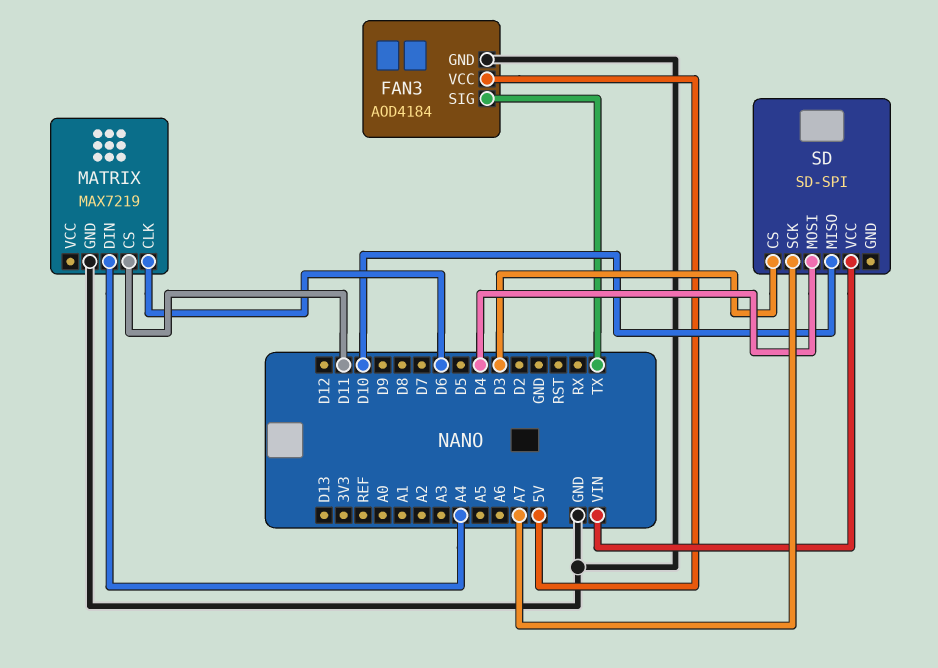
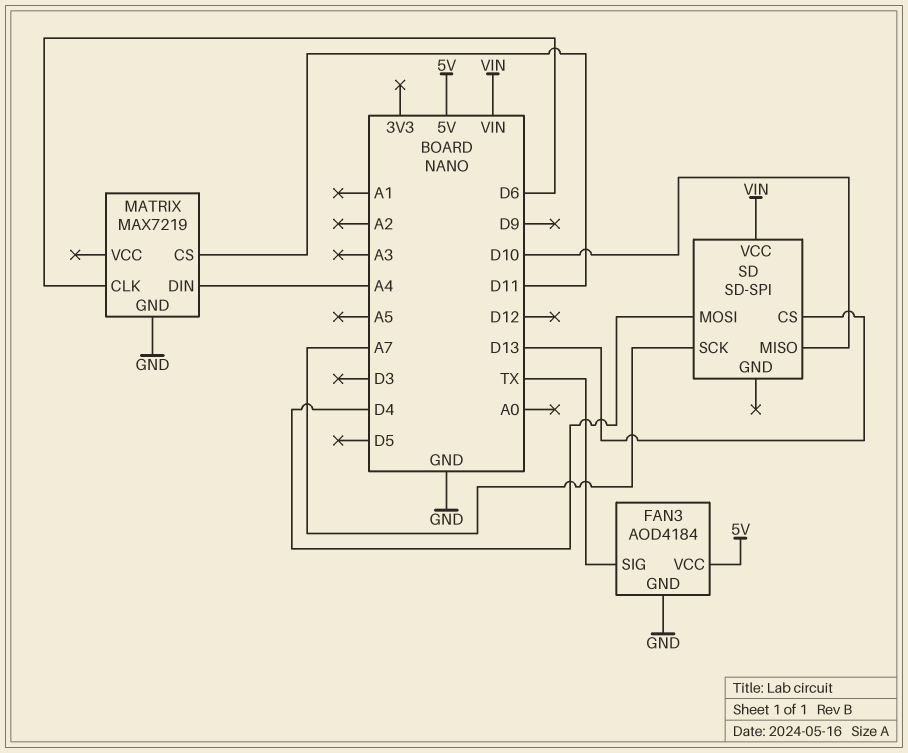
SD pin CS: D3 -> D13

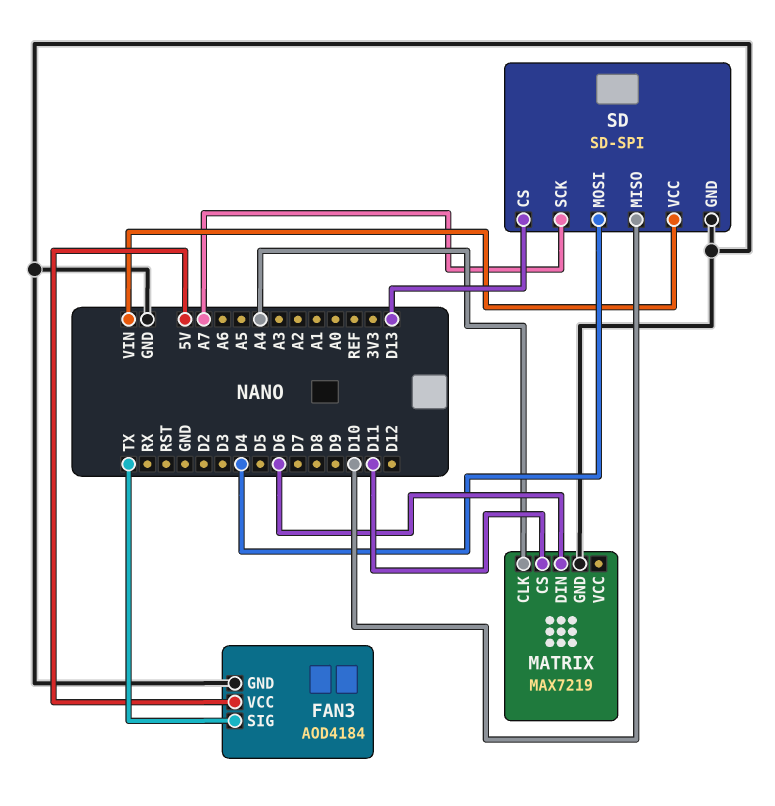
MATRIX pin CLK: D6 -> A4
MATRIX pin DIN: A4 -> D6
SD pin GND: none -> GND

